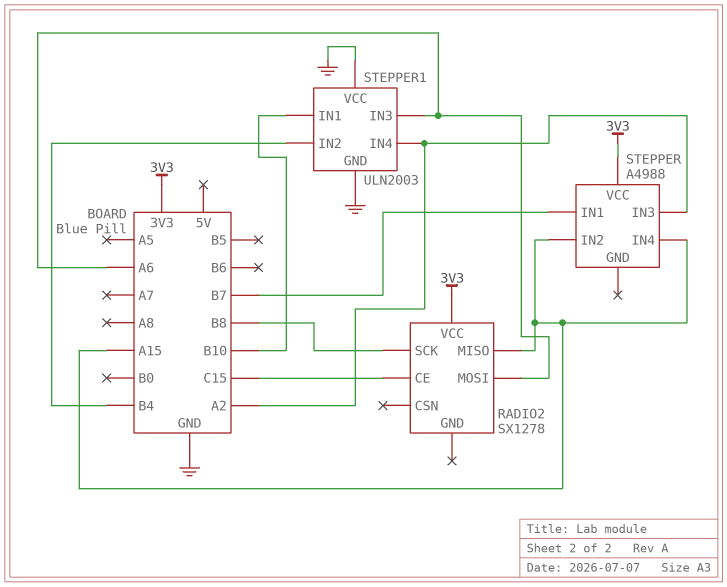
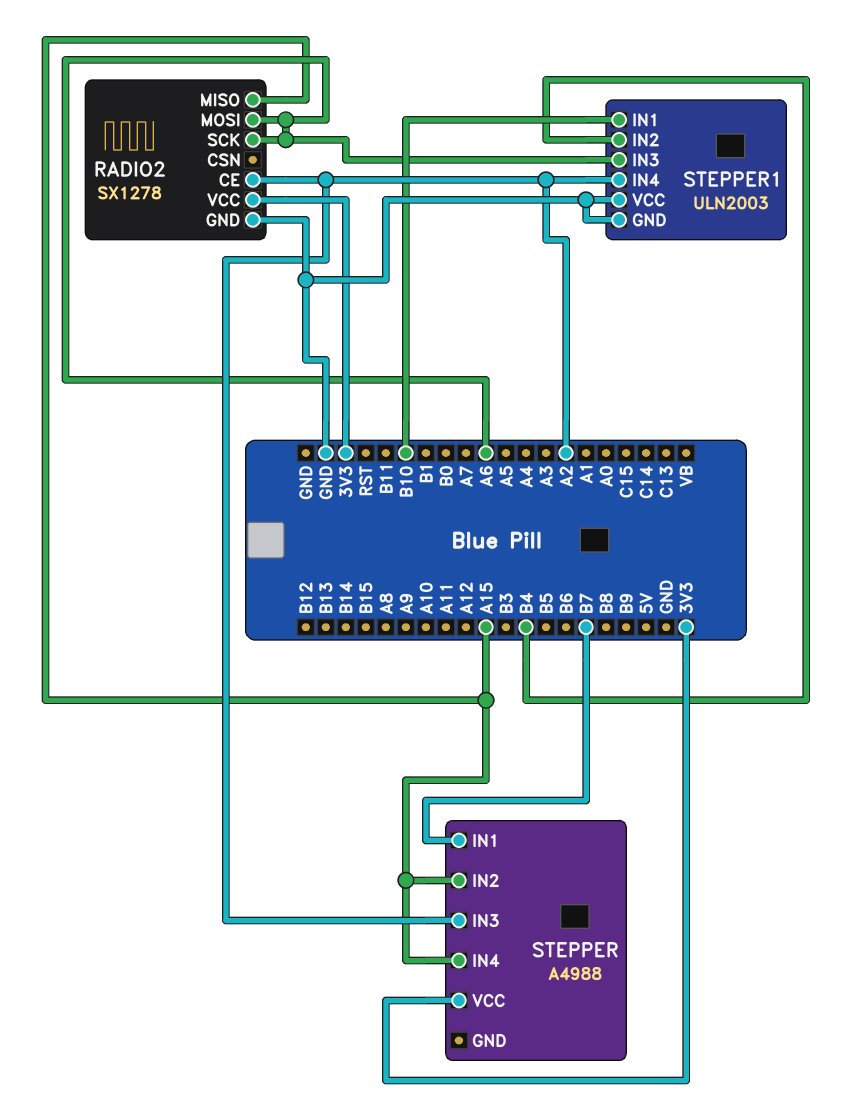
RADIO2 pin CE: C15 -> A2
RADIO2 pin GND: none -> GND
RADIO2 pin SCK: B8 -> A6

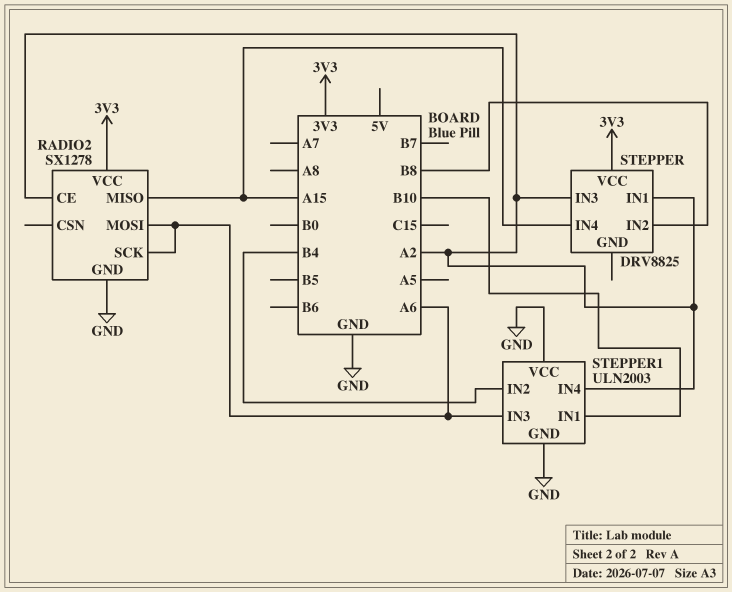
STEPPER: A4988 -> DRV8825
STEPPER pin IN1: B7 -> A2
STEPPER pin IN2: A15 -> B8

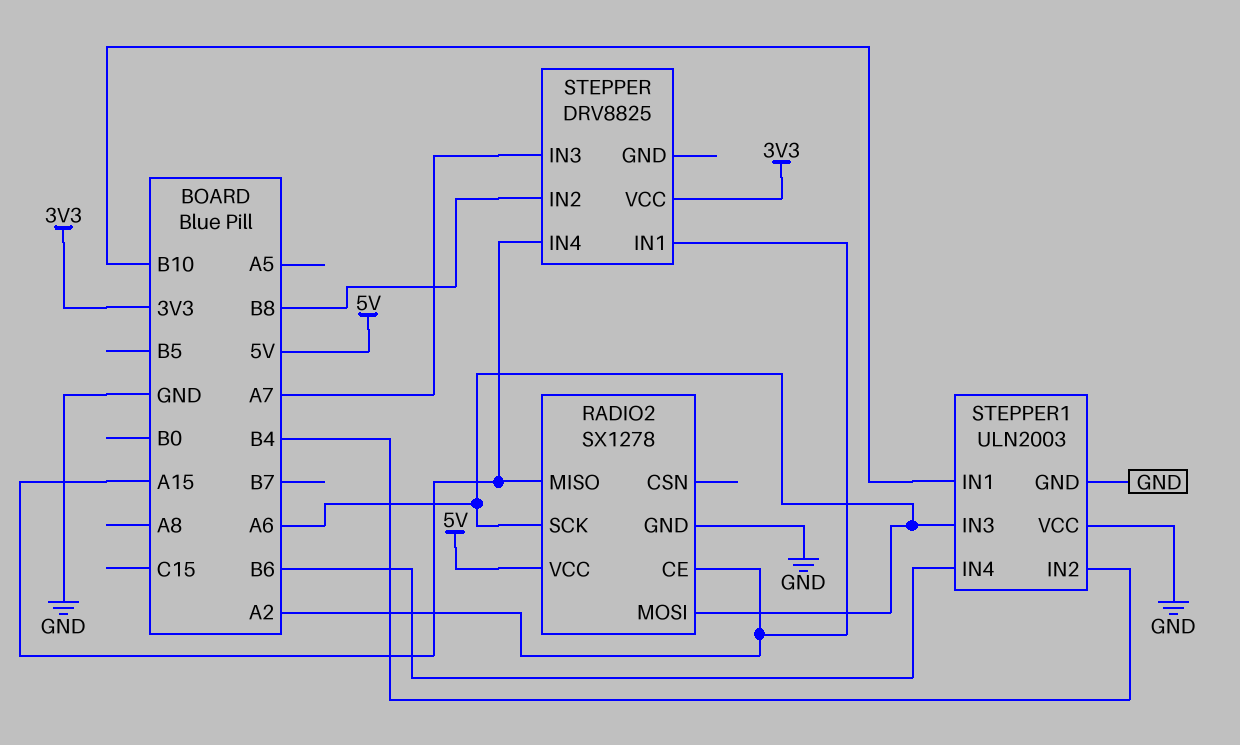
RADIO2 pin VCC: 3V3 -> 5V
STEPPER pin IN3: A2 -> A7
STEPPER1 pin IN4: A2 -> B6

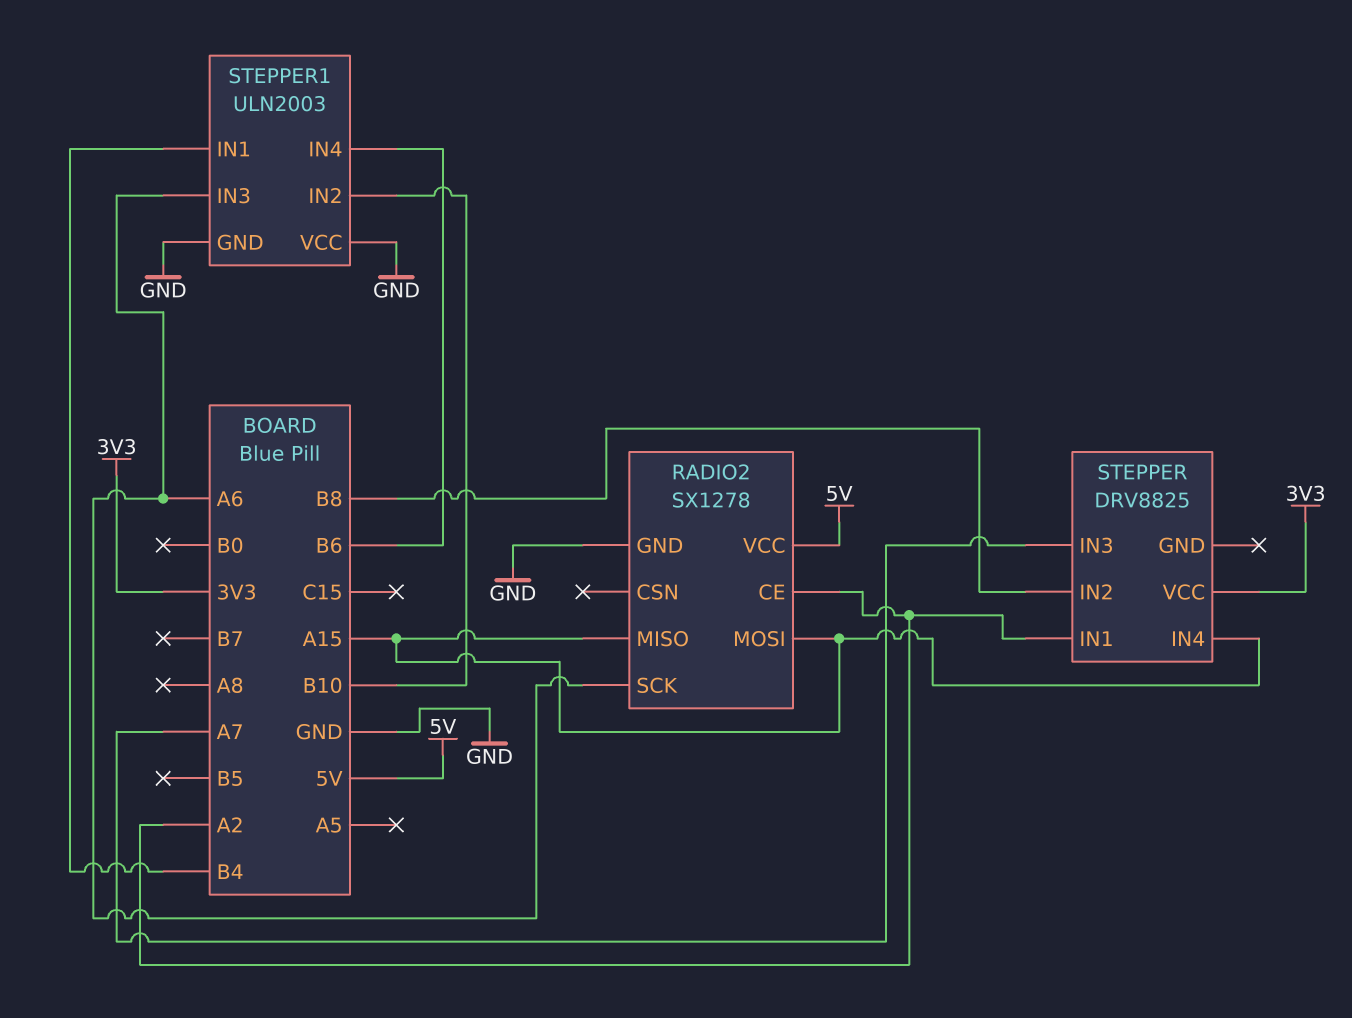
RADIO2 pin MOSI: A6 -> A15
STEPPER1 pin IN1: B10 -> B4
STEPPER1 pin IN2: B4 -> B10

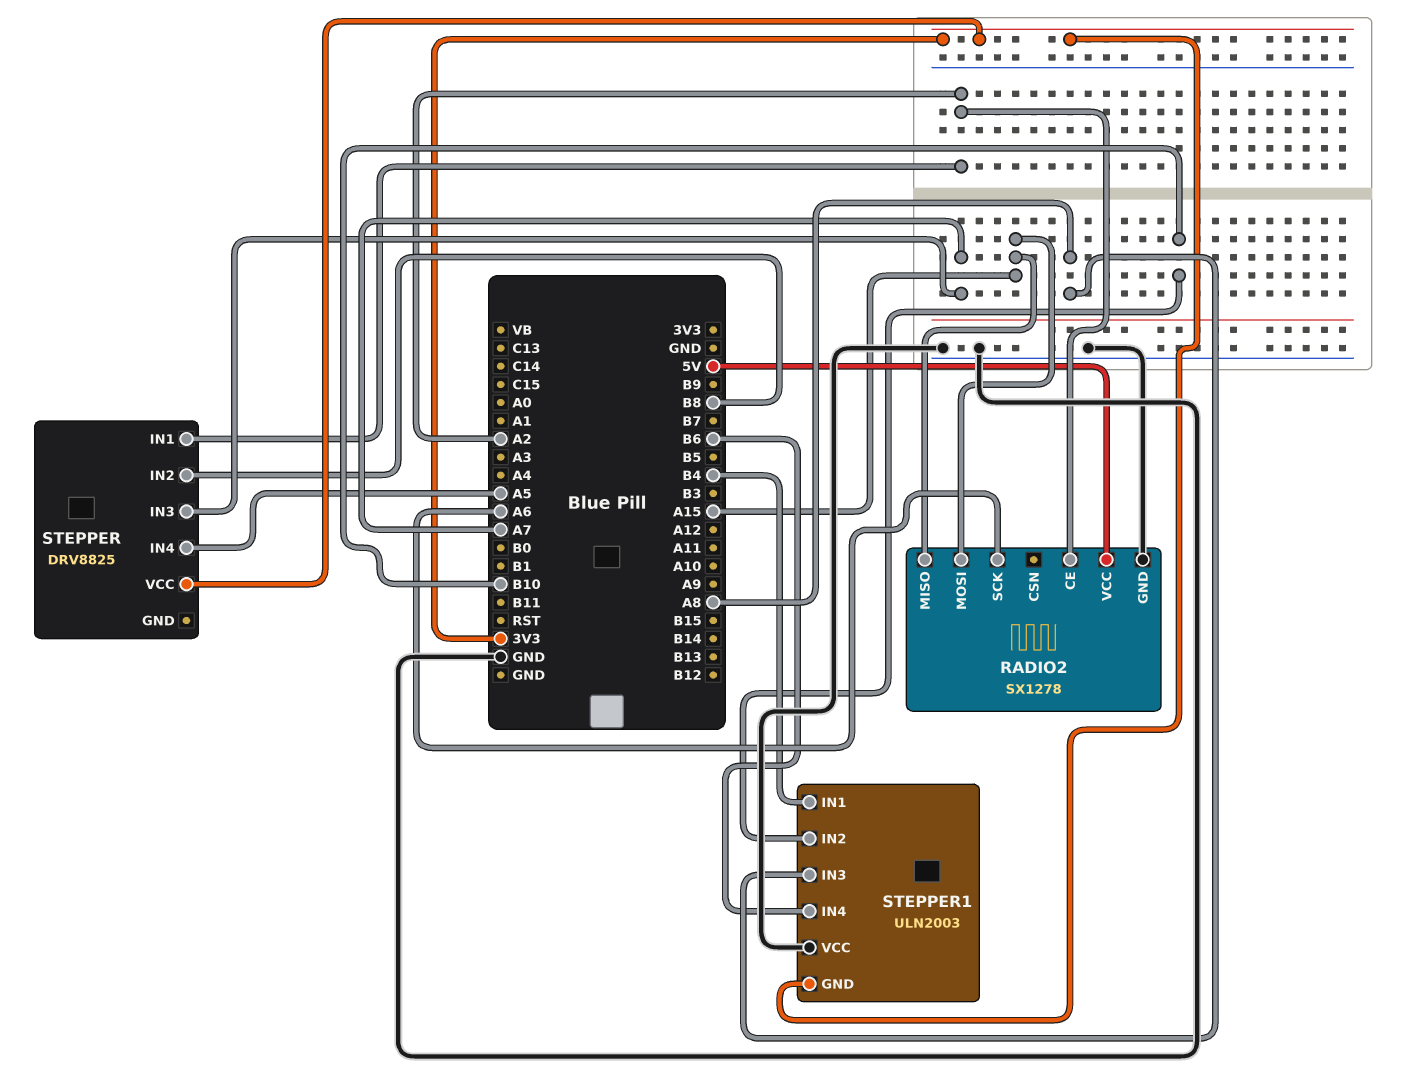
STEPPER pin IN4: A15 -> A5
STEPPER1 pin GND: GND -> 3V3
STEPPER1 pin IN3: A6 -> A8

